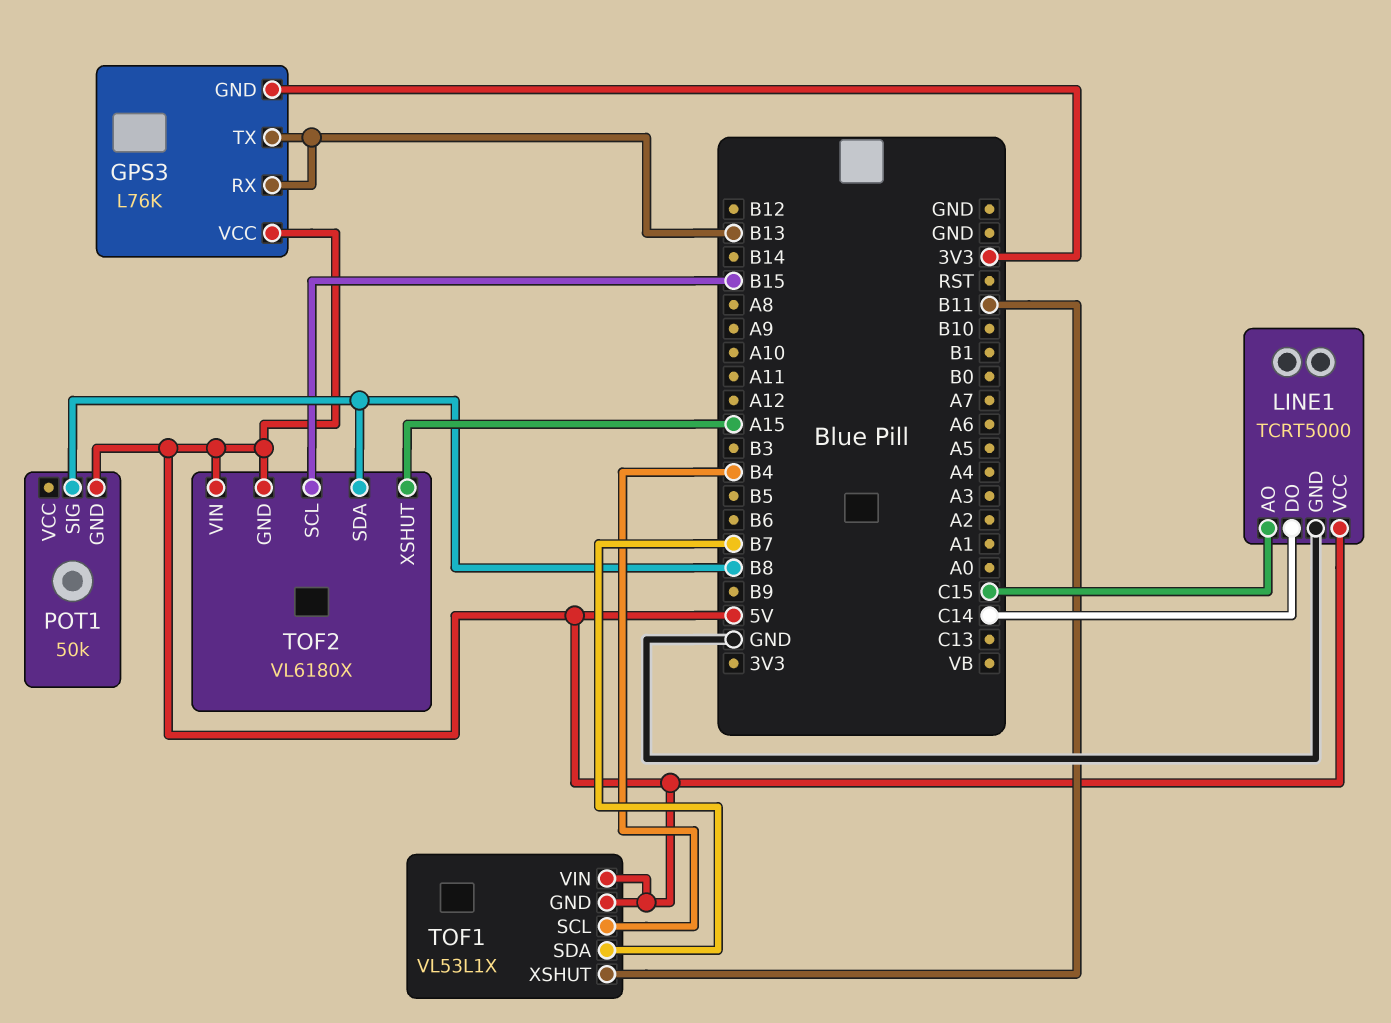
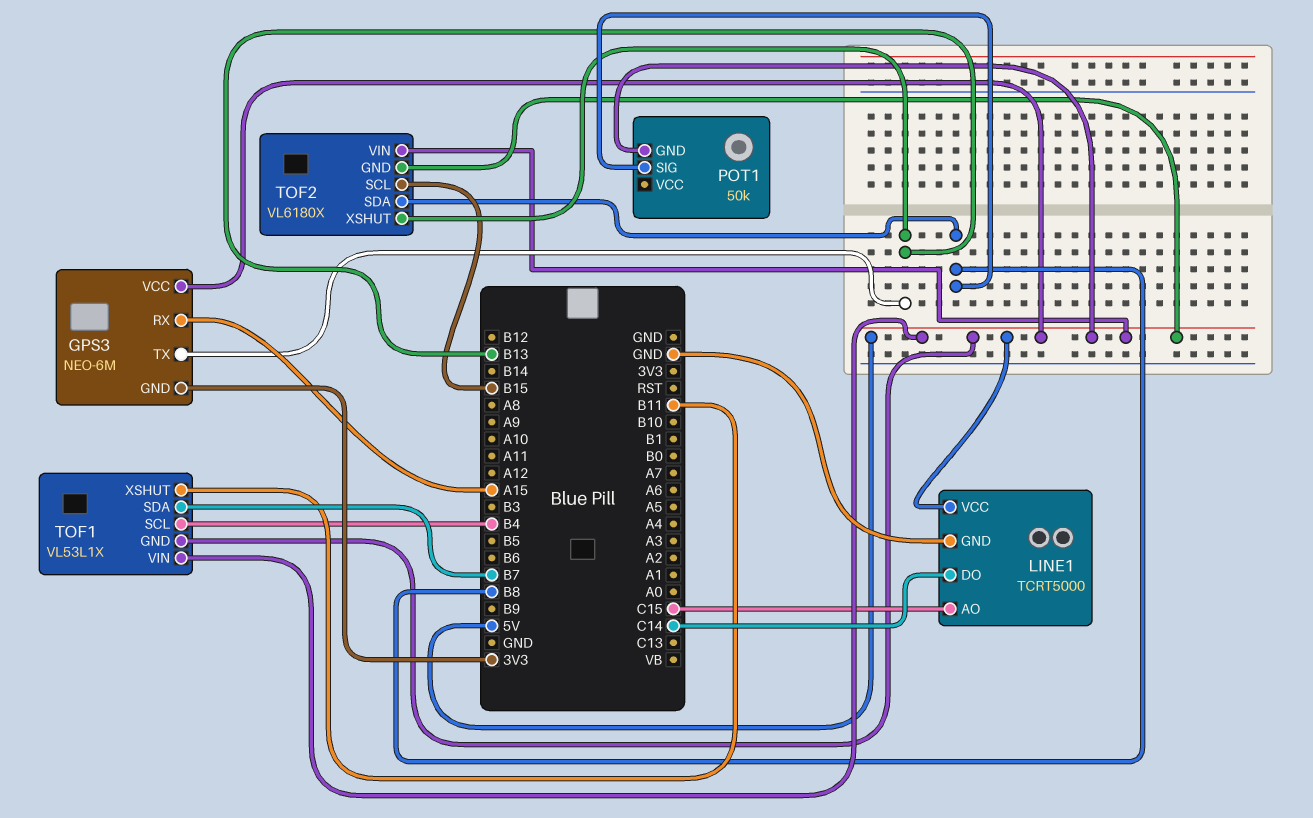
GPS3: L76K -> NEO-6M
GPS3 pin RX: B13 -> A15
TOF2 pin XSHUT: A15 -> B13

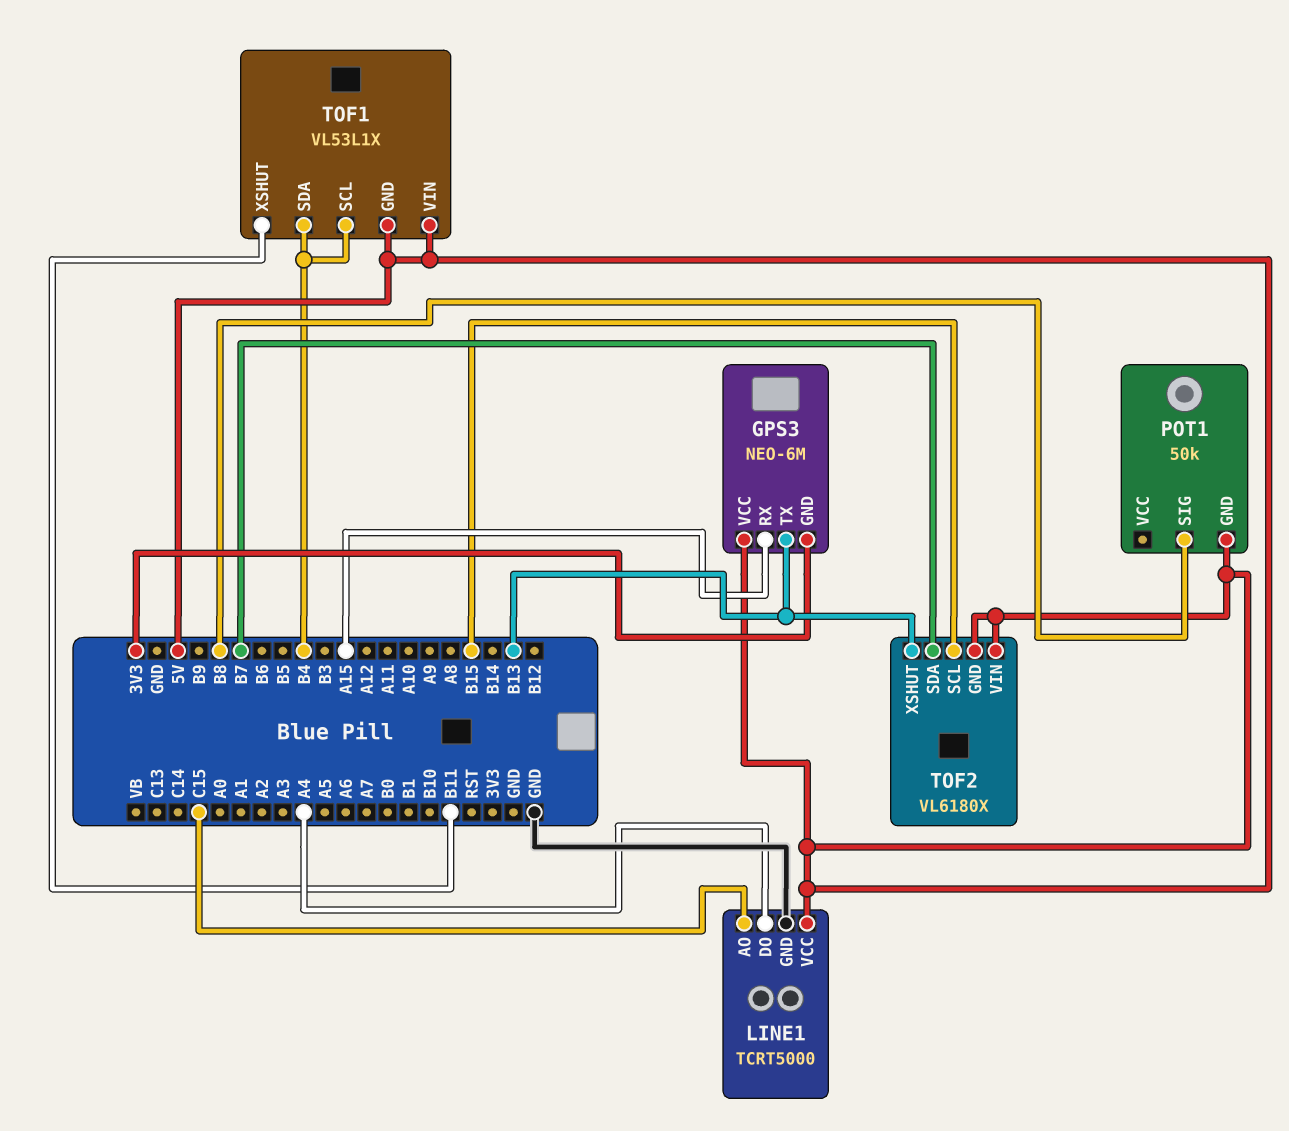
LINE1 pin DO: C14 -> A4
TOF1 pin SDA: B7 -> B4
TOF2 pin SDA: B8 -> B7

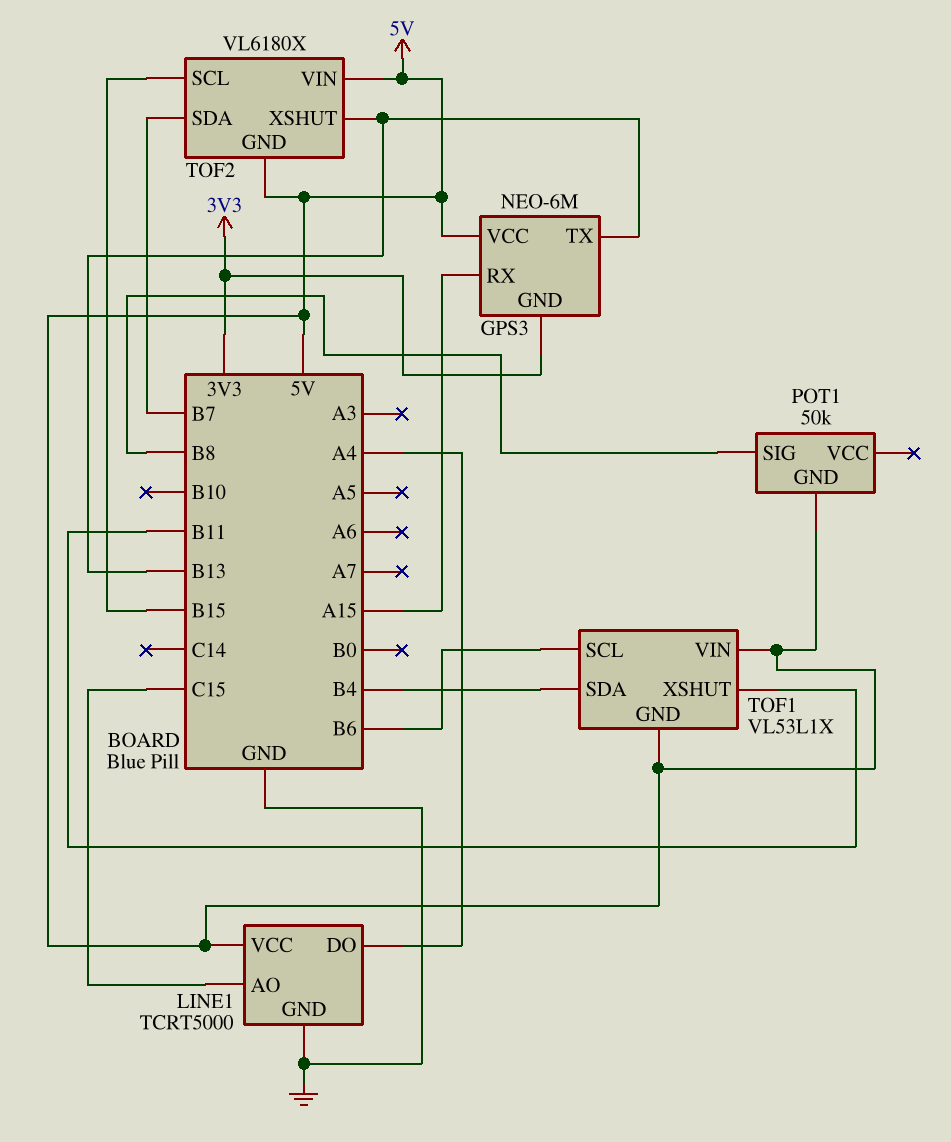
TOF1 pin SCL: B4 -> B6

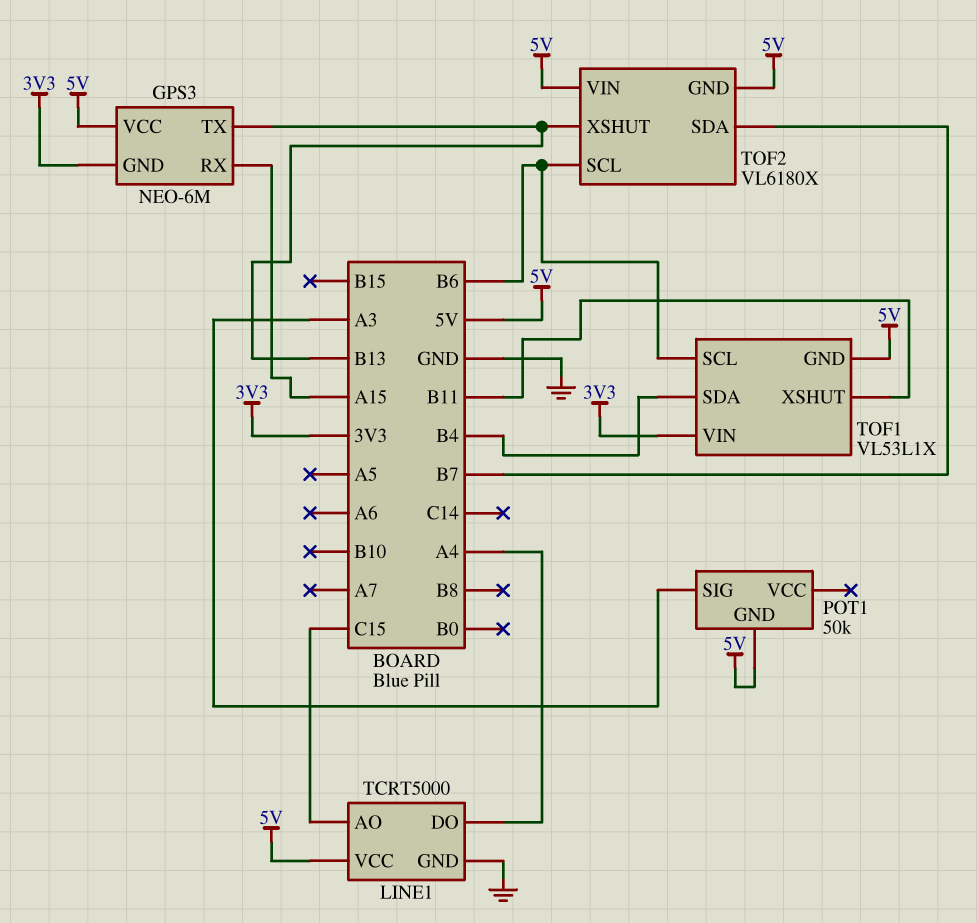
POT1 pin SIG: B8 -> A3
TOF1 pin VIN: 5V -> 3V3
TOF2 pin SCL: B15 -> B6

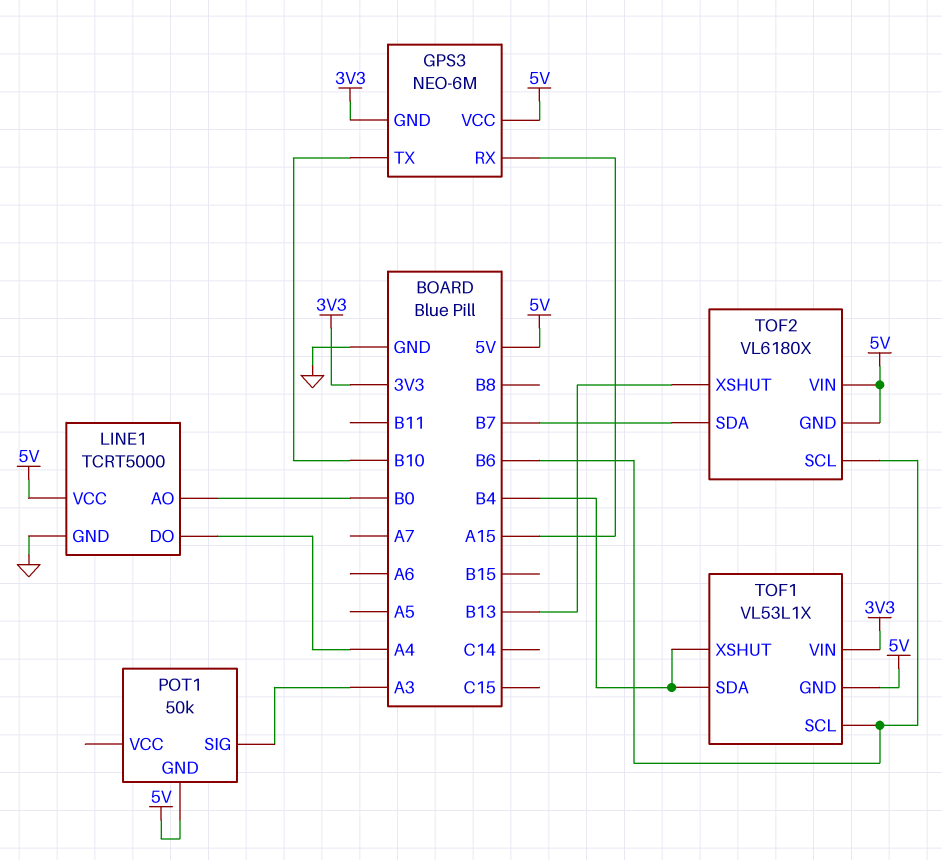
GPS3 pin TX: B13 -> B10
LINE1 pin AO: C15 -> B0
TOF1 pin XSHUT: B11 -> B4

